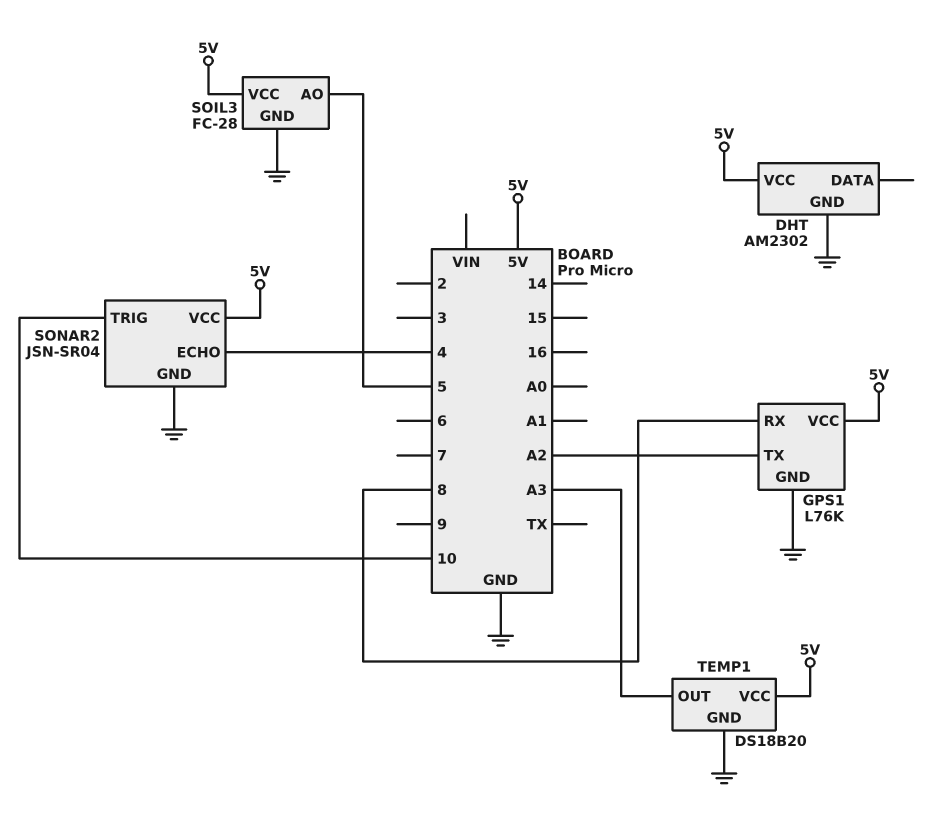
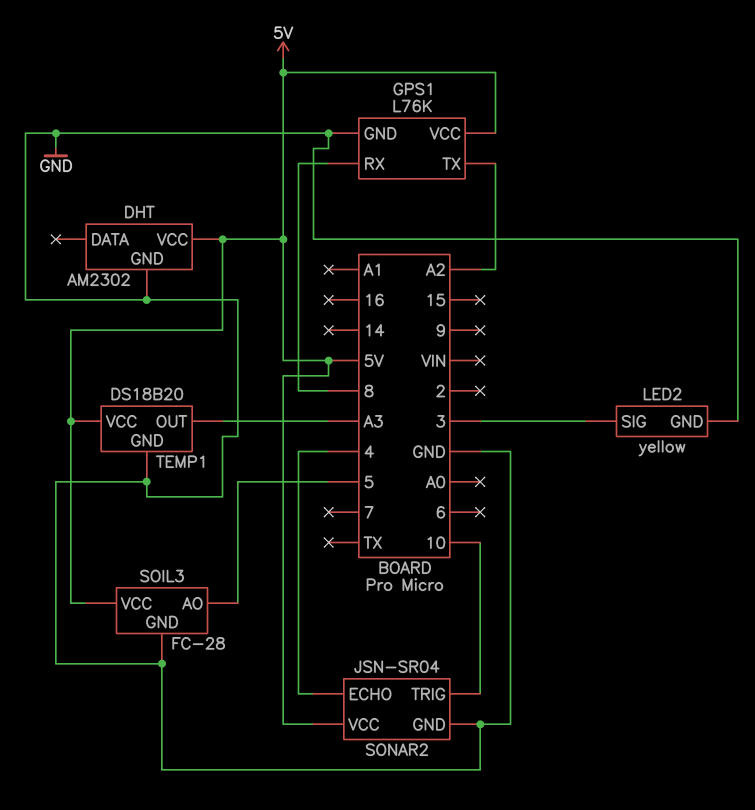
LED2: none -> yellow
LED2 pin GND: none -> GND
LED2 pin SIG: none -> 3

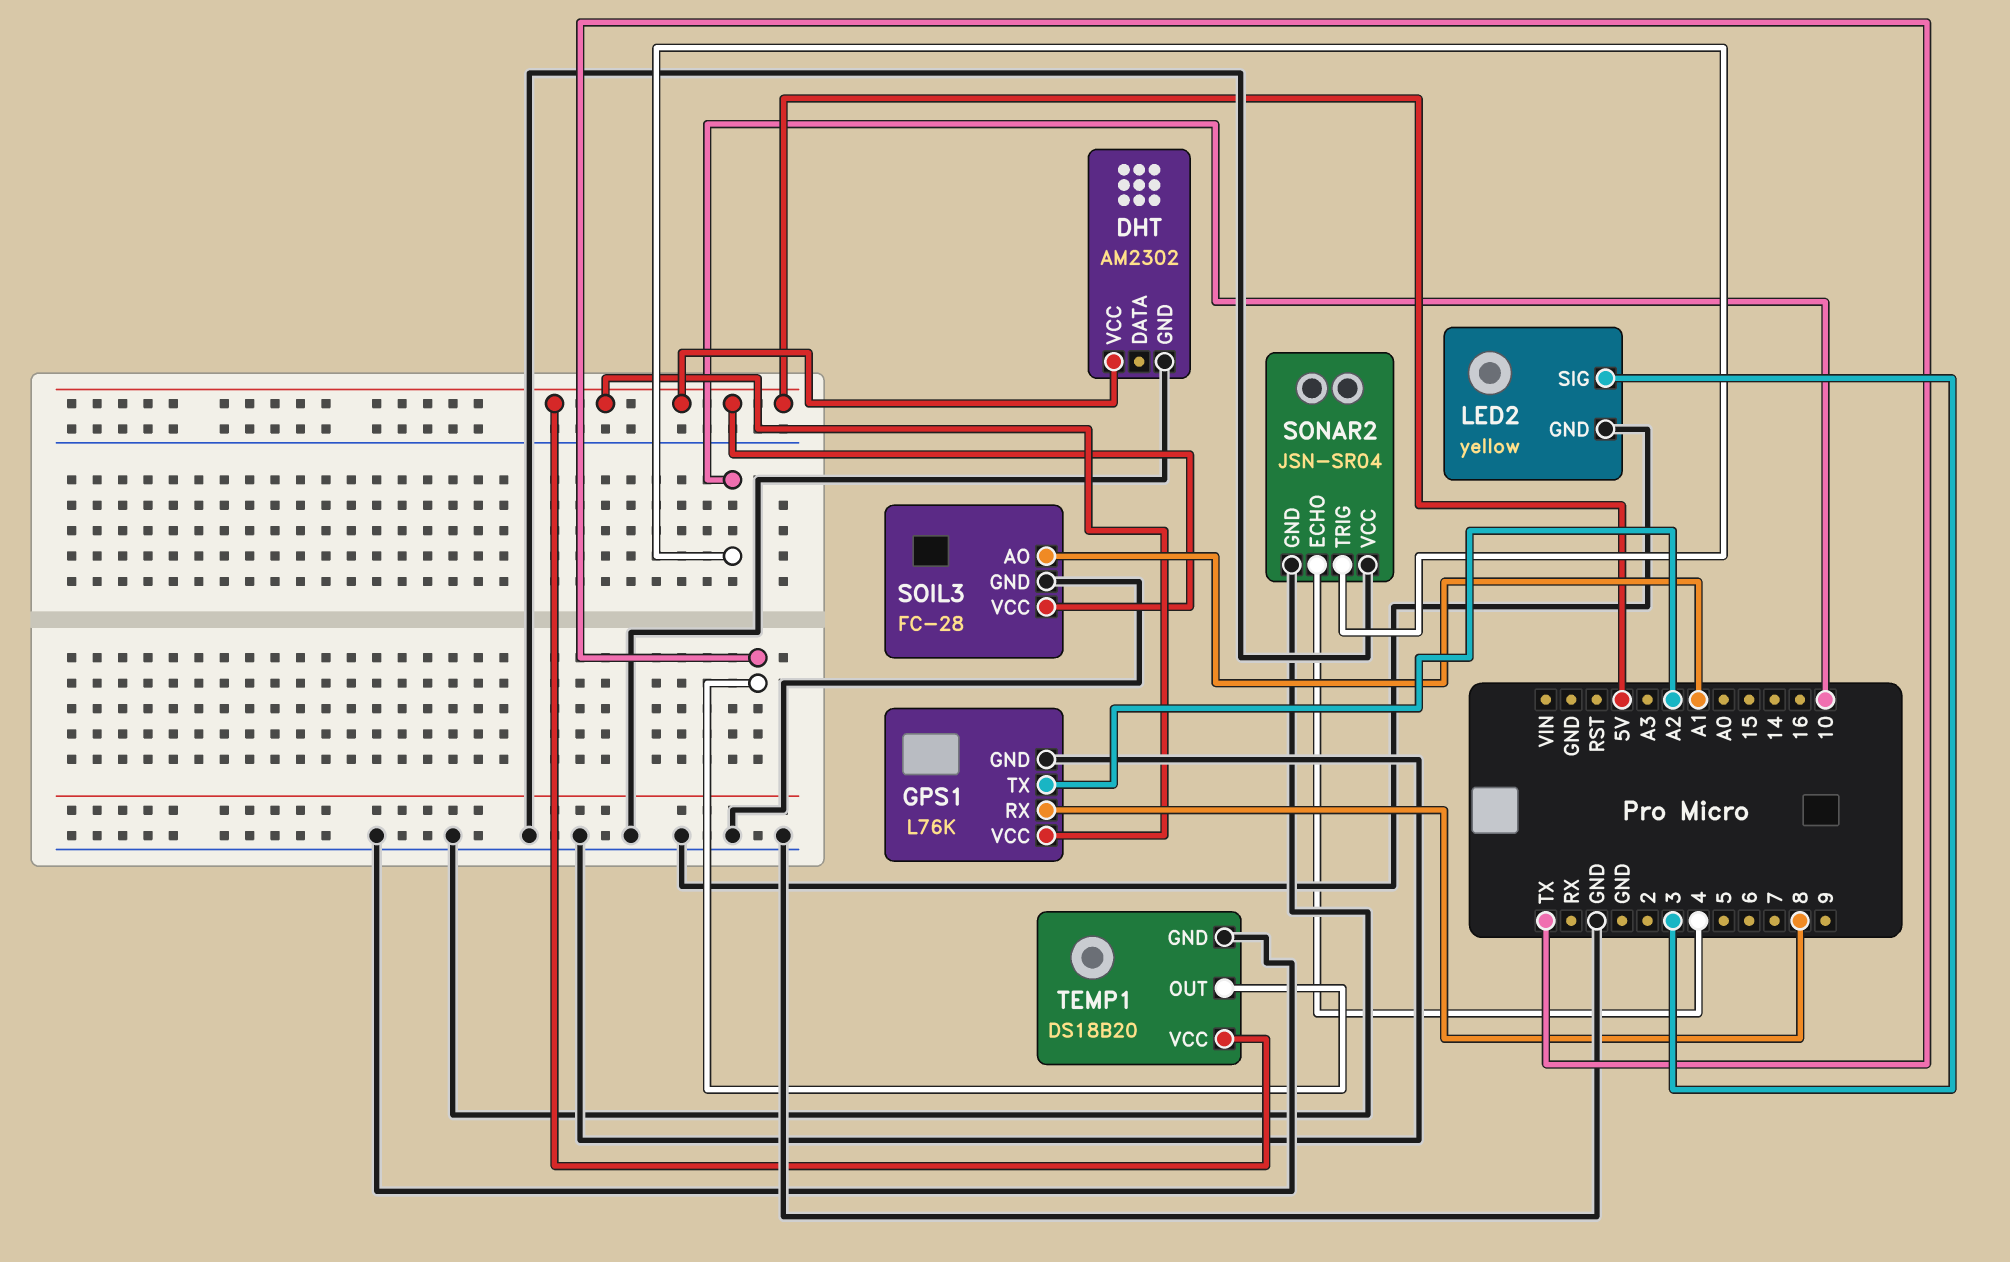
SOIL3 pin AO: 5 -> A1
SONAR2 pin VCC: 5V -> GND
TEMP1 pin OUT: A3 -> TX

